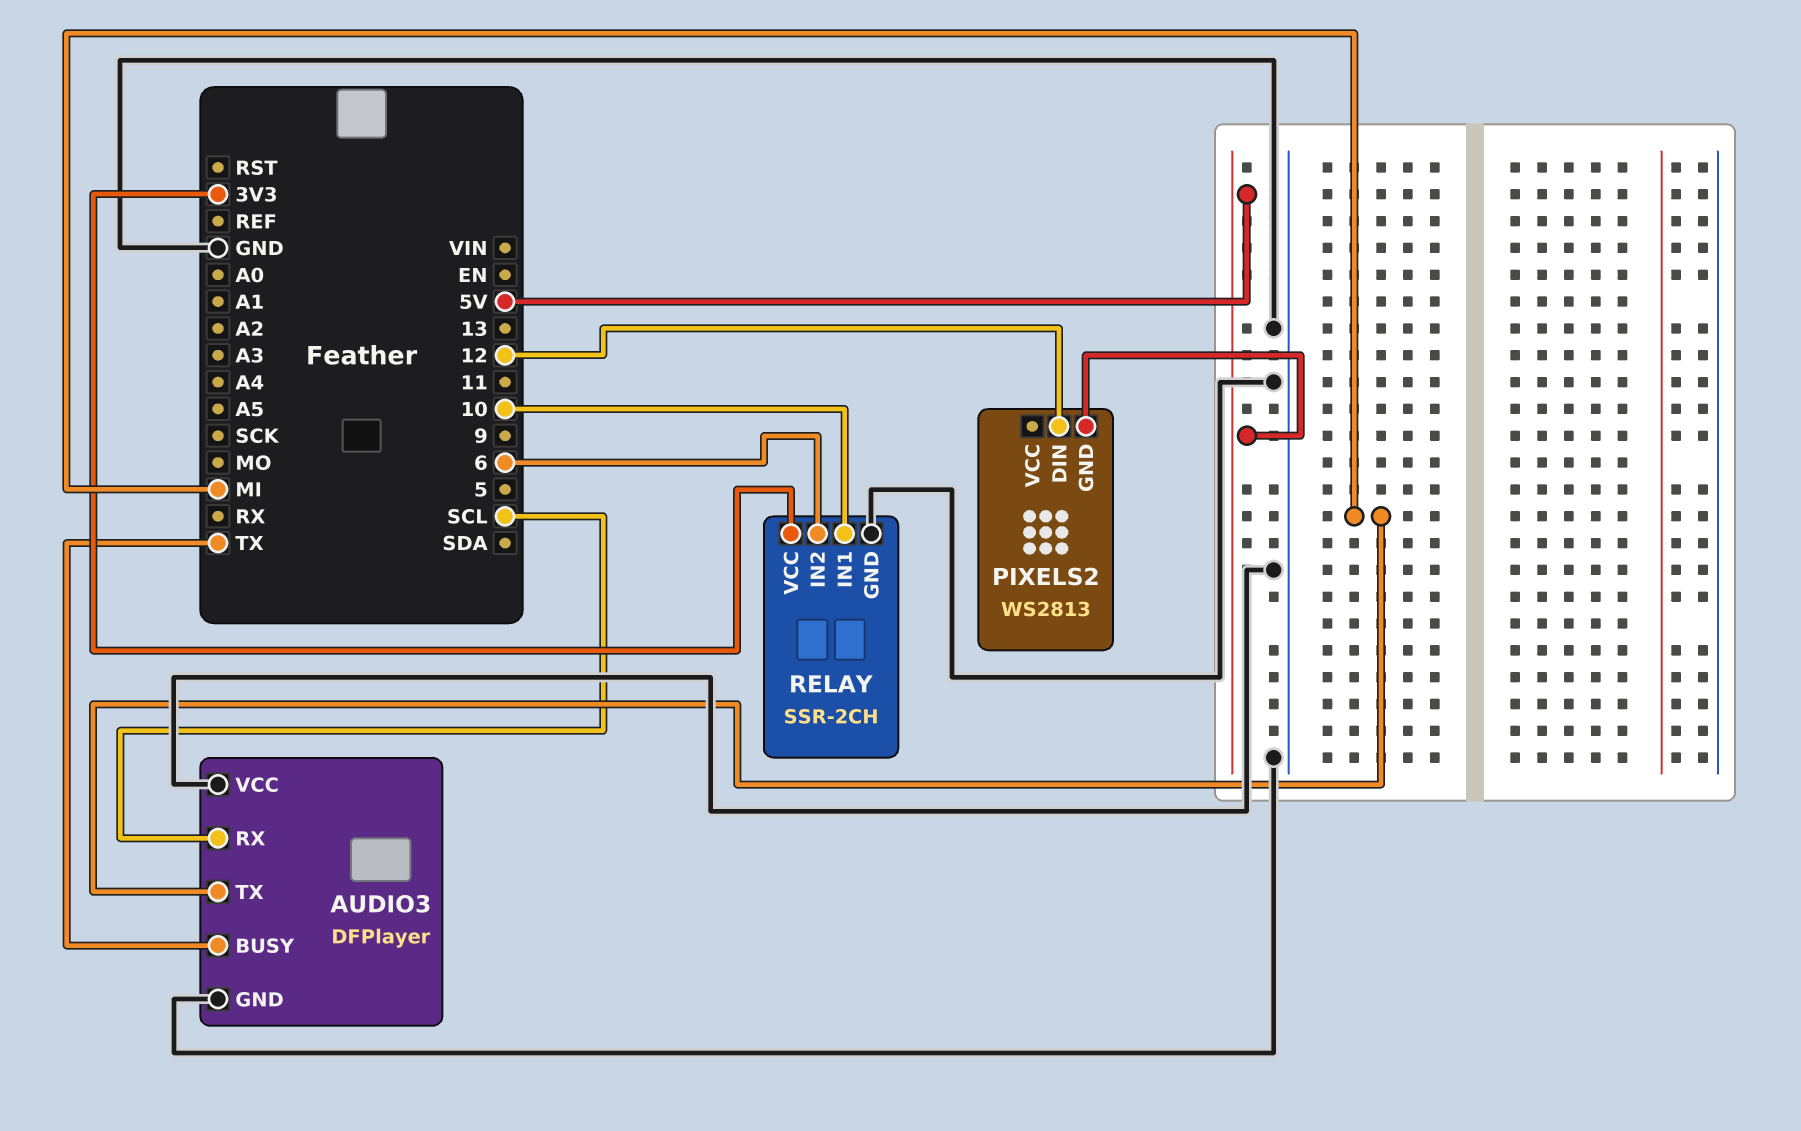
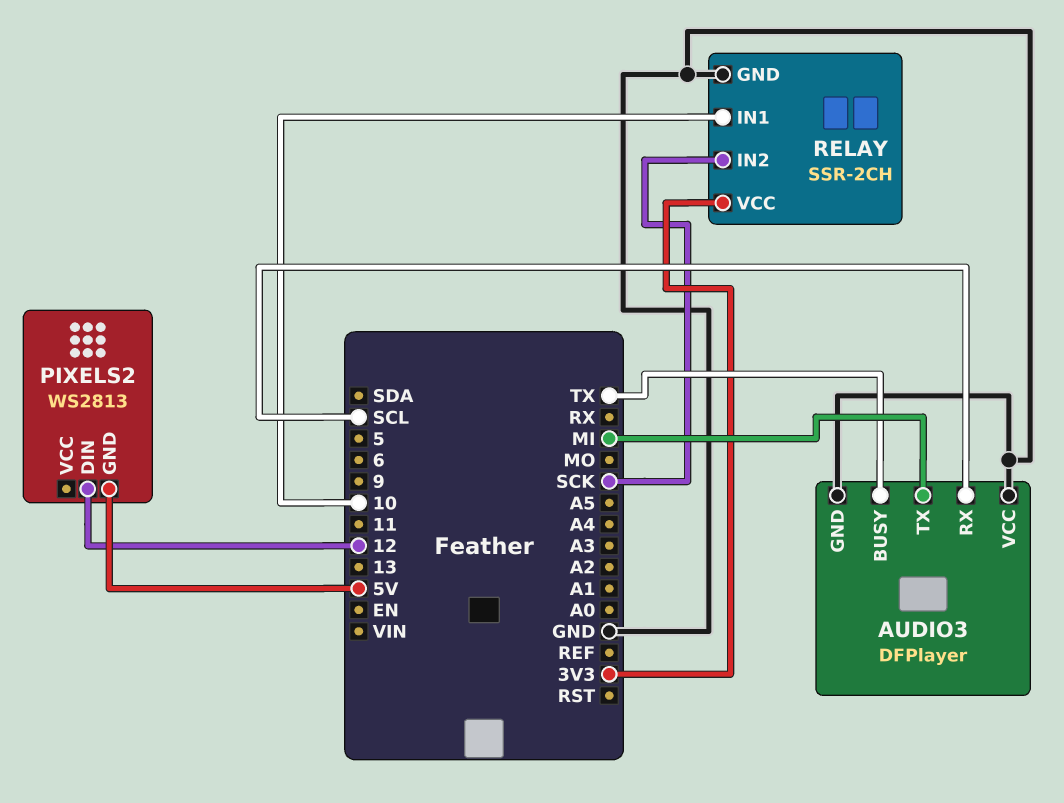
RELAY pin IN2: 6 -> SCK

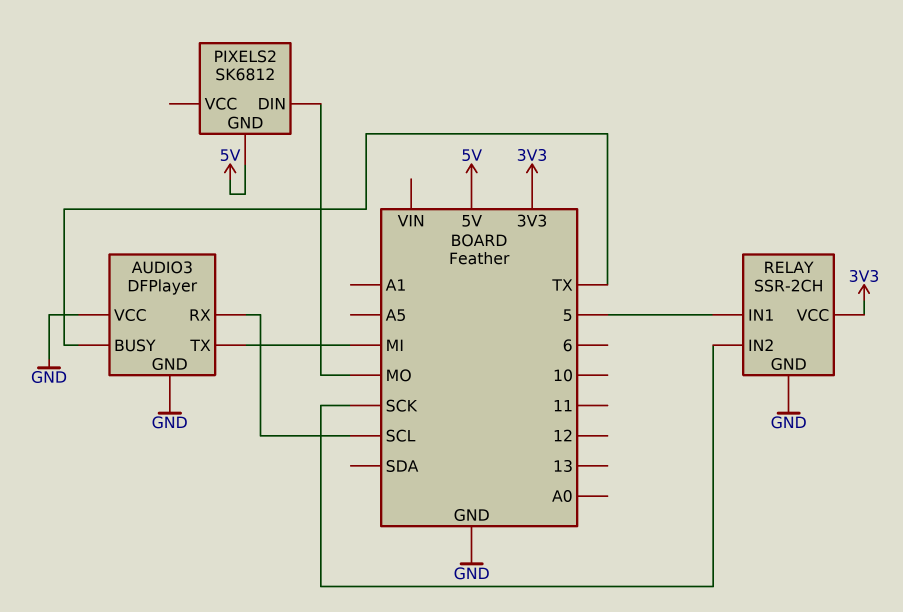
PIXELS2: WS2813 -> SK6812
PIXELS2 pin DIN: 12 -> MO
RELAY pin IN1: 10 -> 5

